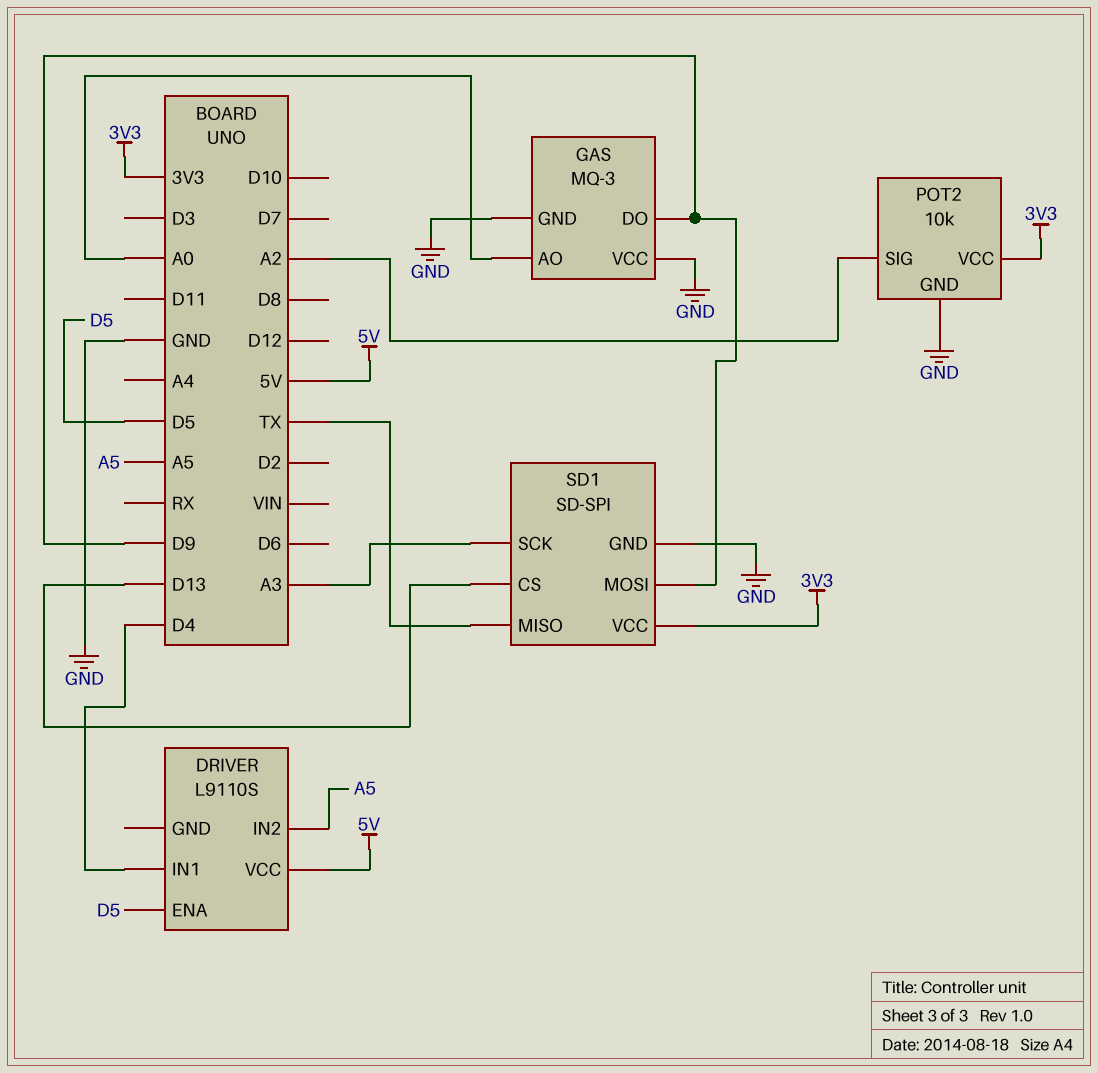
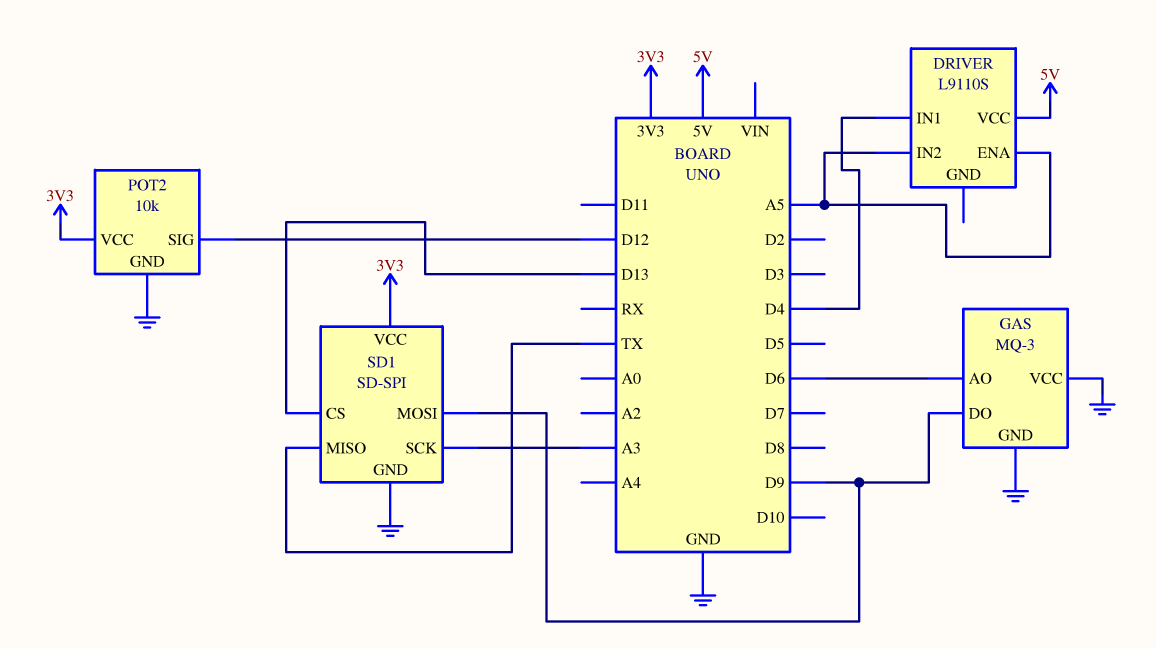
DRIVER pin ENA: D5 -> A5
GAS pin AO: A0 -> D6
POT2 pin SIG: A2 -> D12

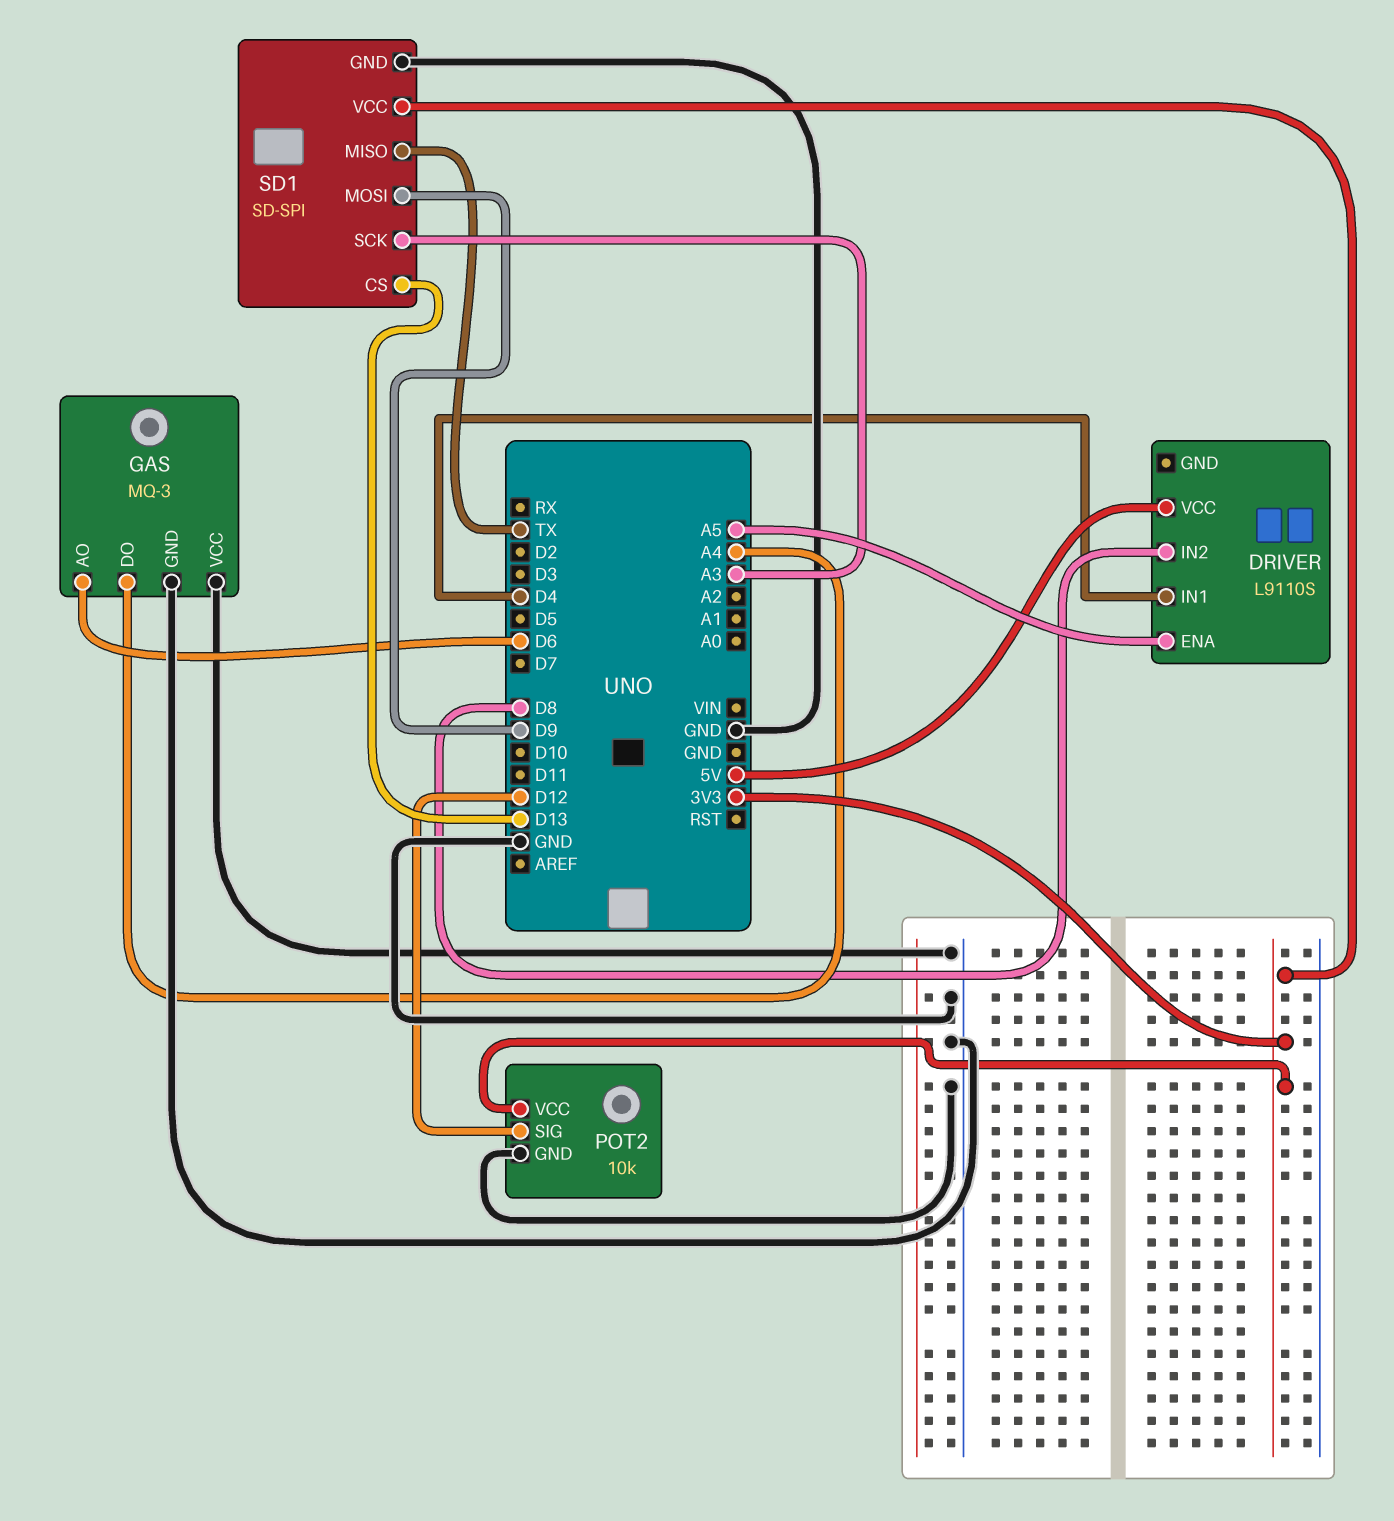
DRIVER pin IN2: A5 -> D8
GAS pin DO: D9 -> A4

